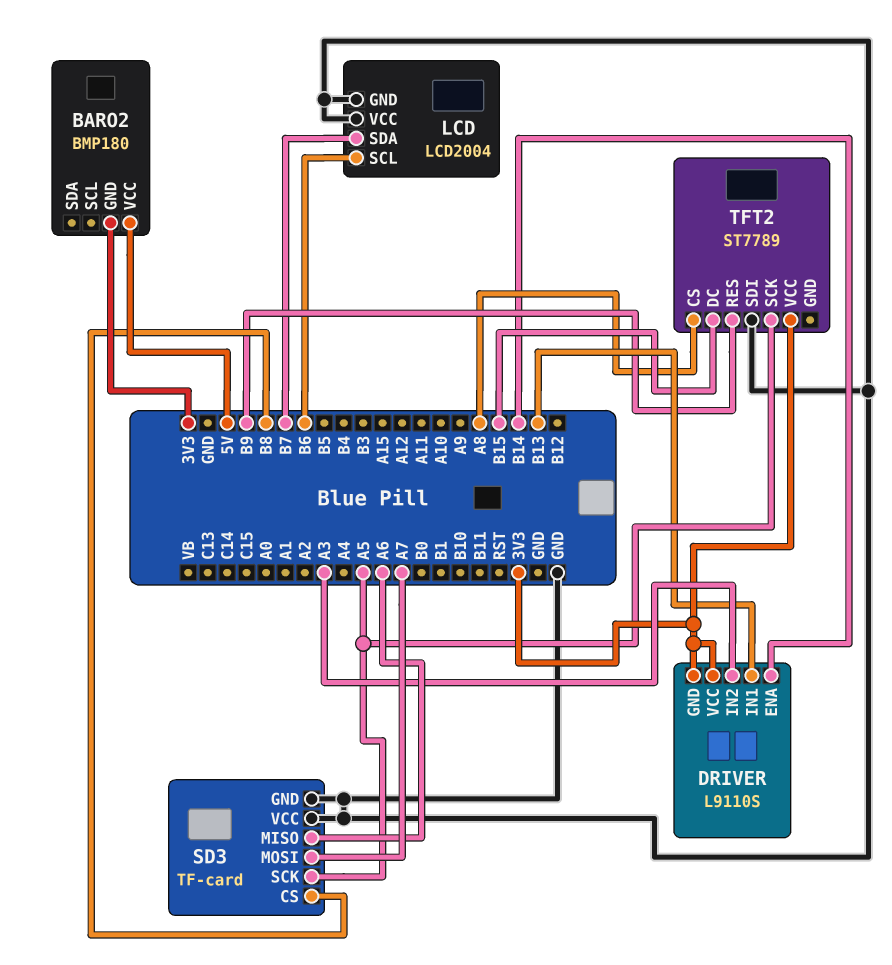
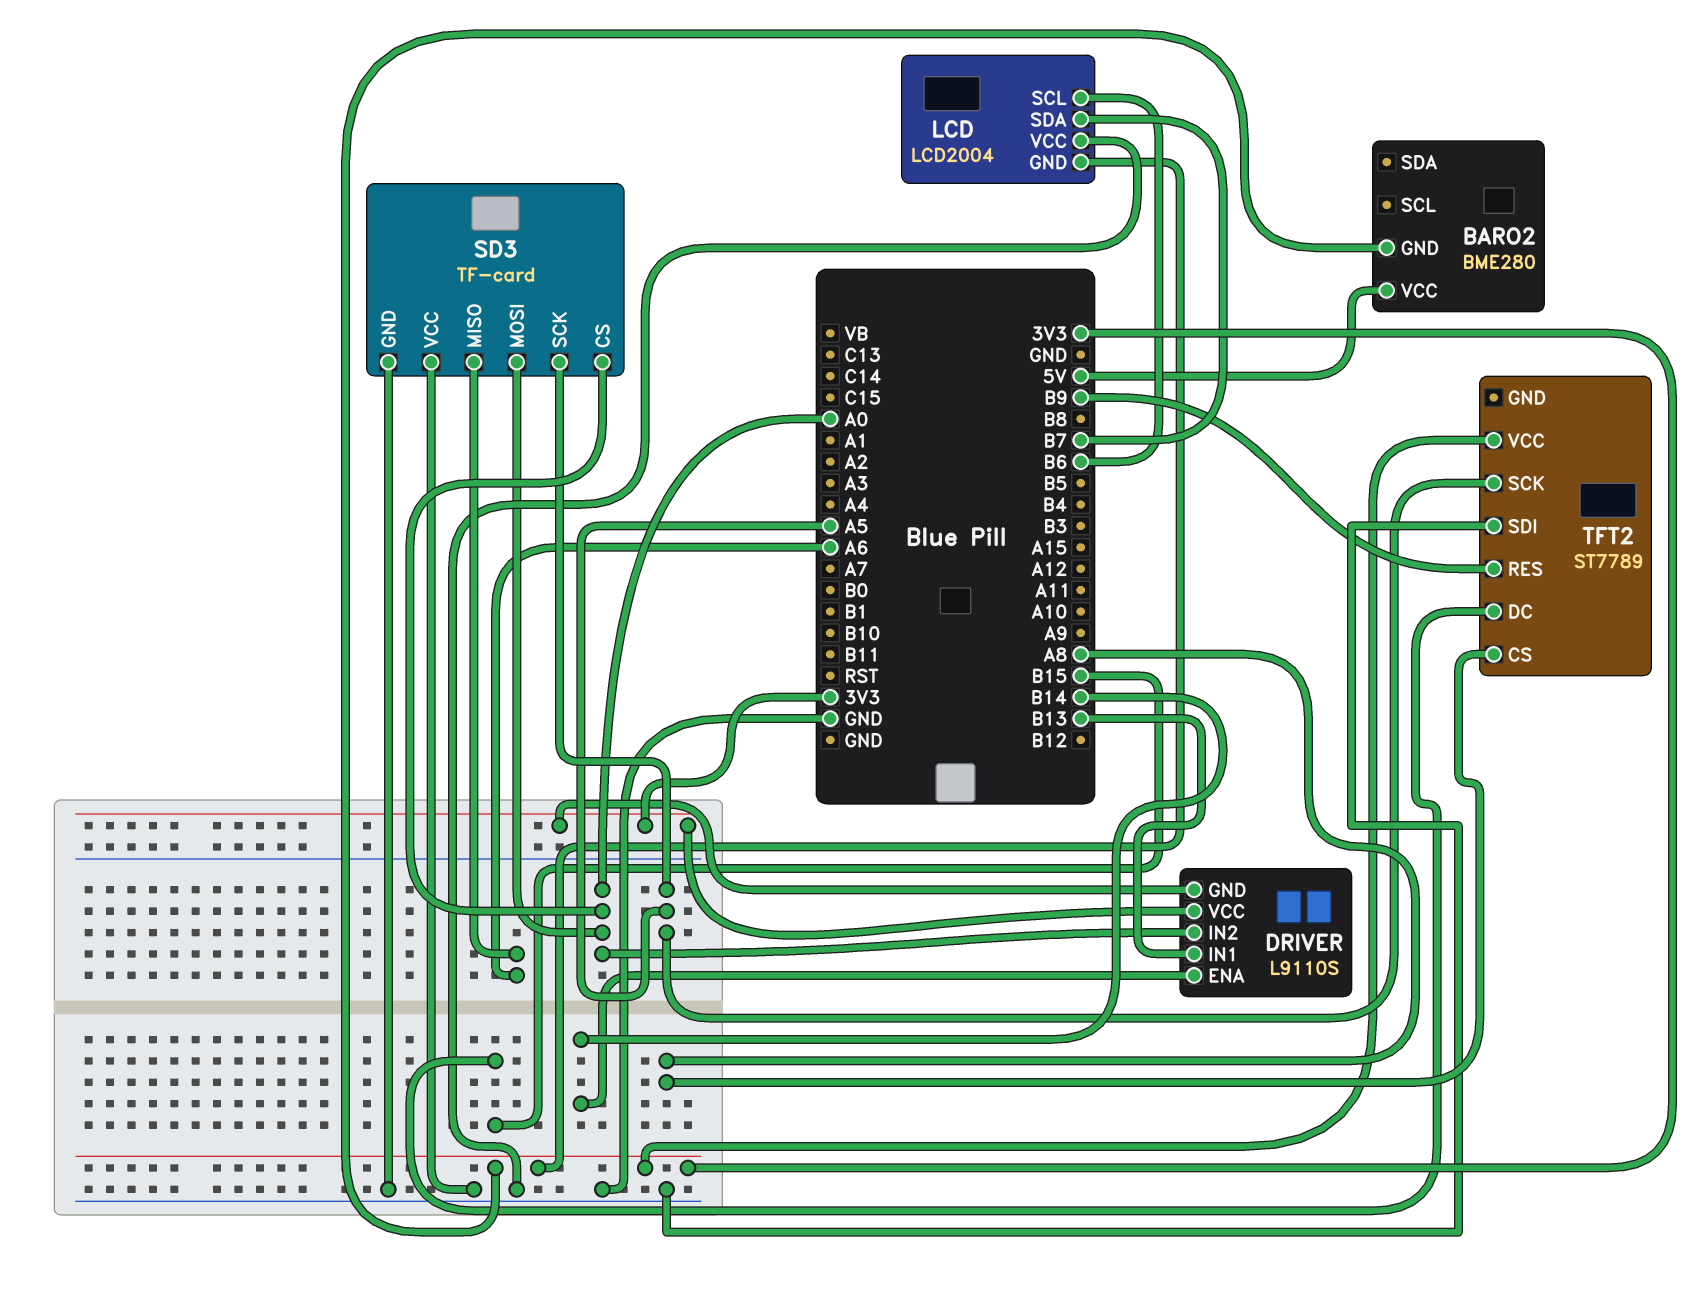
BARO2: BMP180 -> BME280
DRIVER pin IN2: A3 -> A0
LCD pin GND: GND -> 3V3
SD3 pin CS: B8 -> A0
SD3 pin MOSI: A7 -> A0

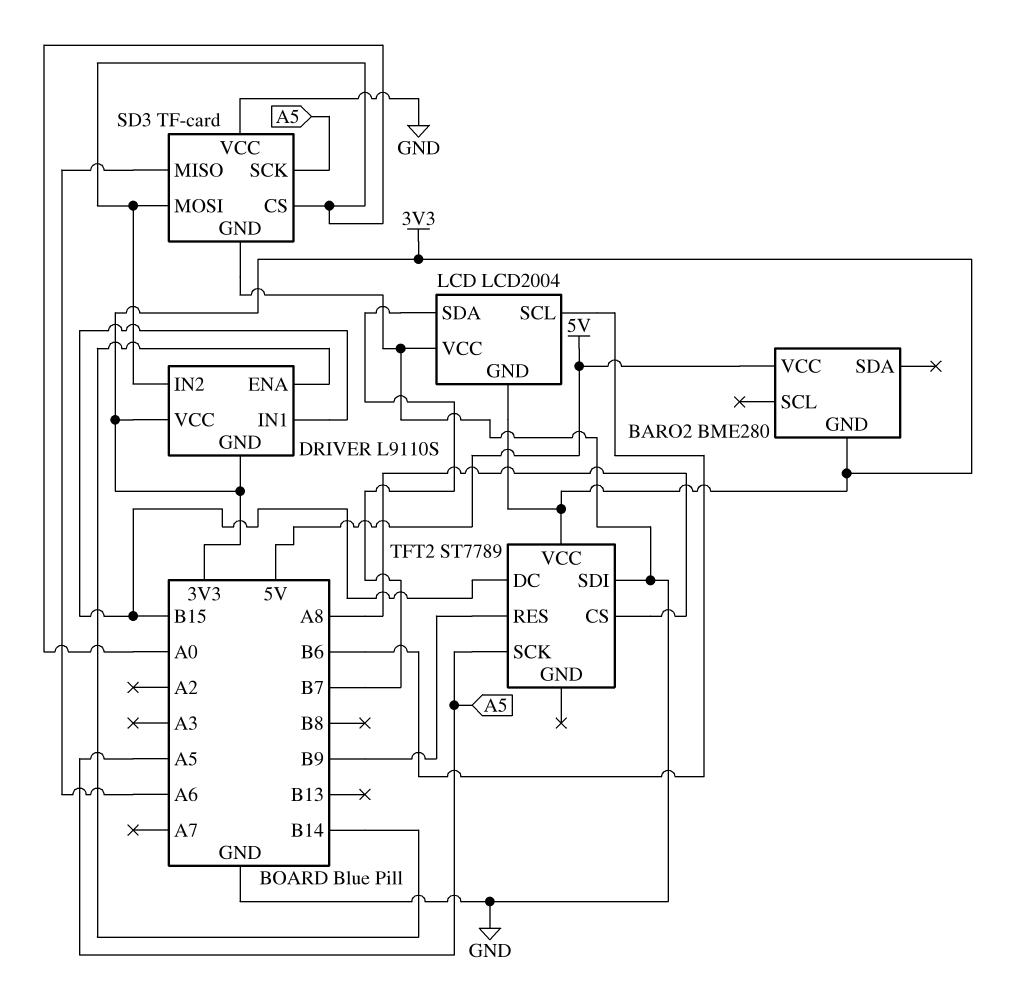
DRIVER pin IN1: B13 -> B15

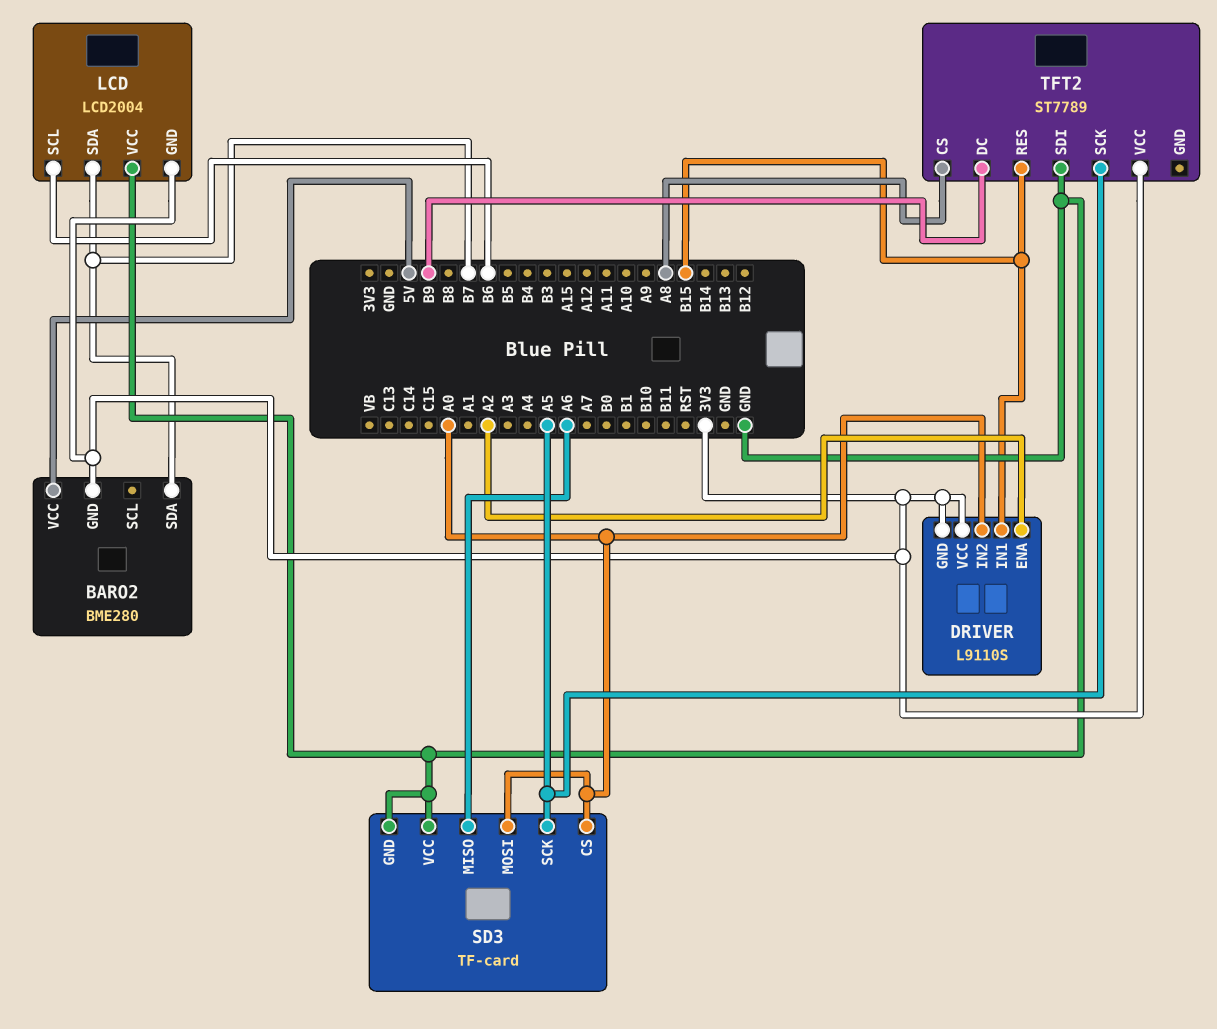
BARO2 pin SDA: none -> B7
DRIVER pin ENA: B14 -> A2
TFT2 pin DC: B15 -> B9
TFT2 pin RES: B9 -> B15

